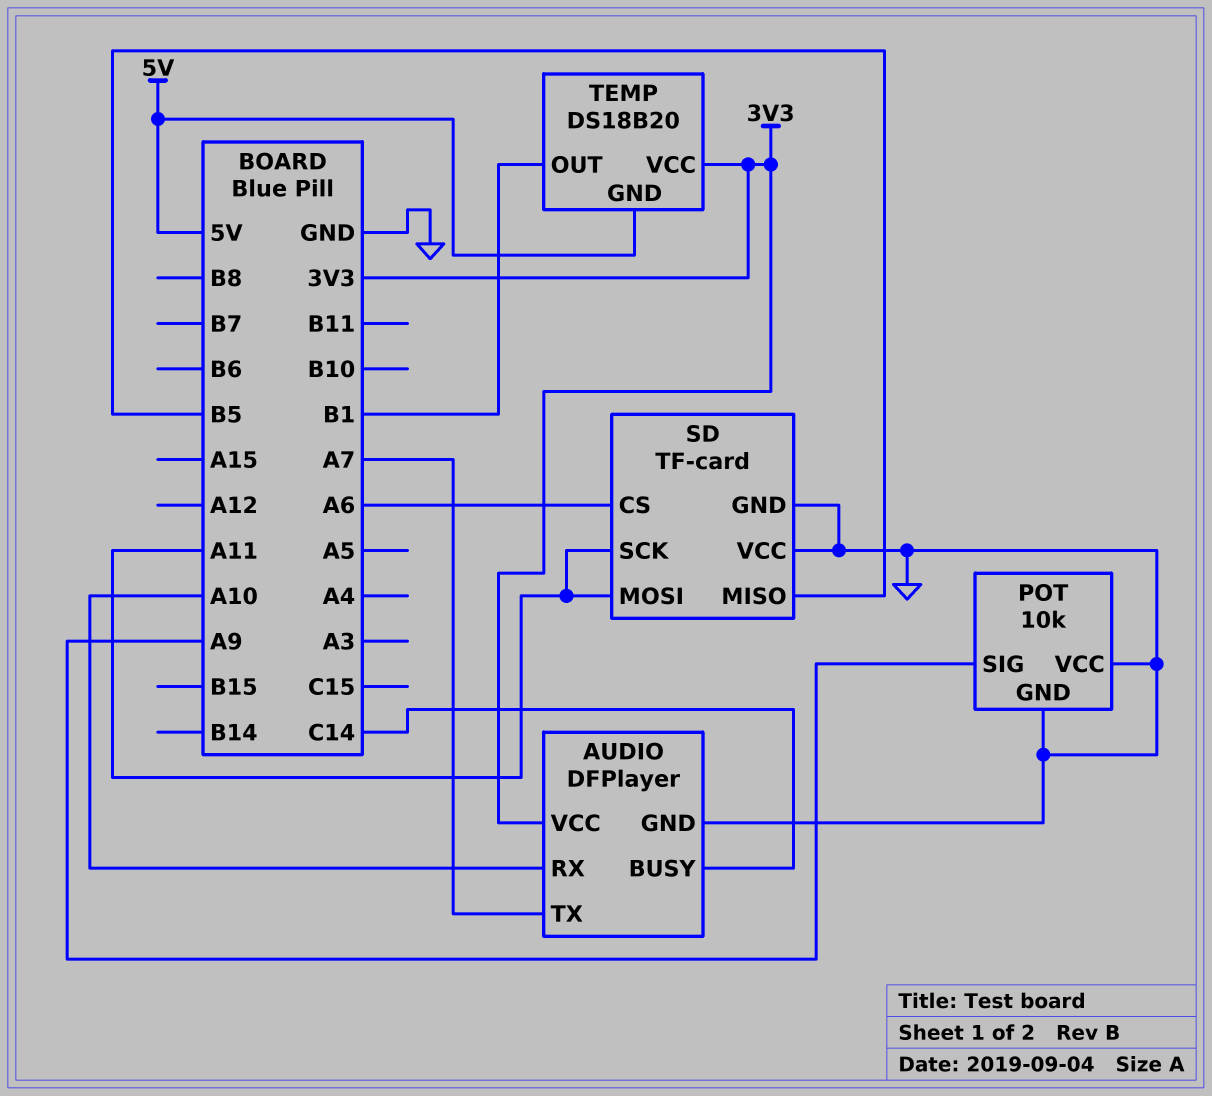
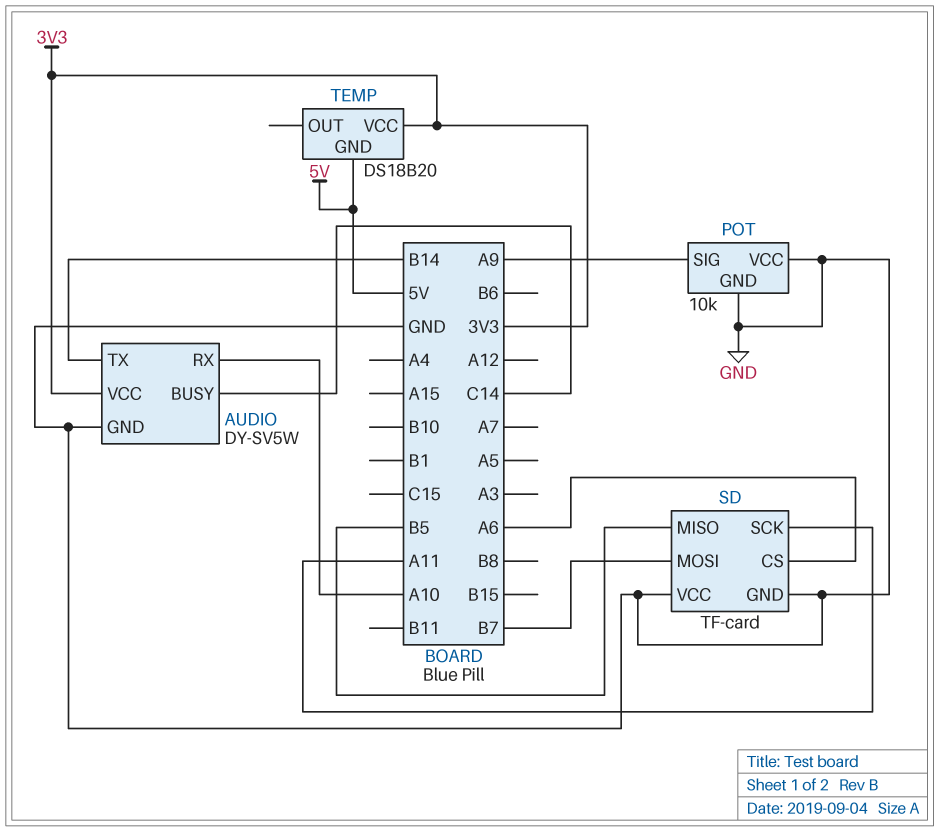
AUDIO: DFPlayer -> DY-SV5W
AUDIO pin TX: A7 -> B14
SD pin MOSI: A11 -> B7
TEMP pin OUT: B1 -> none

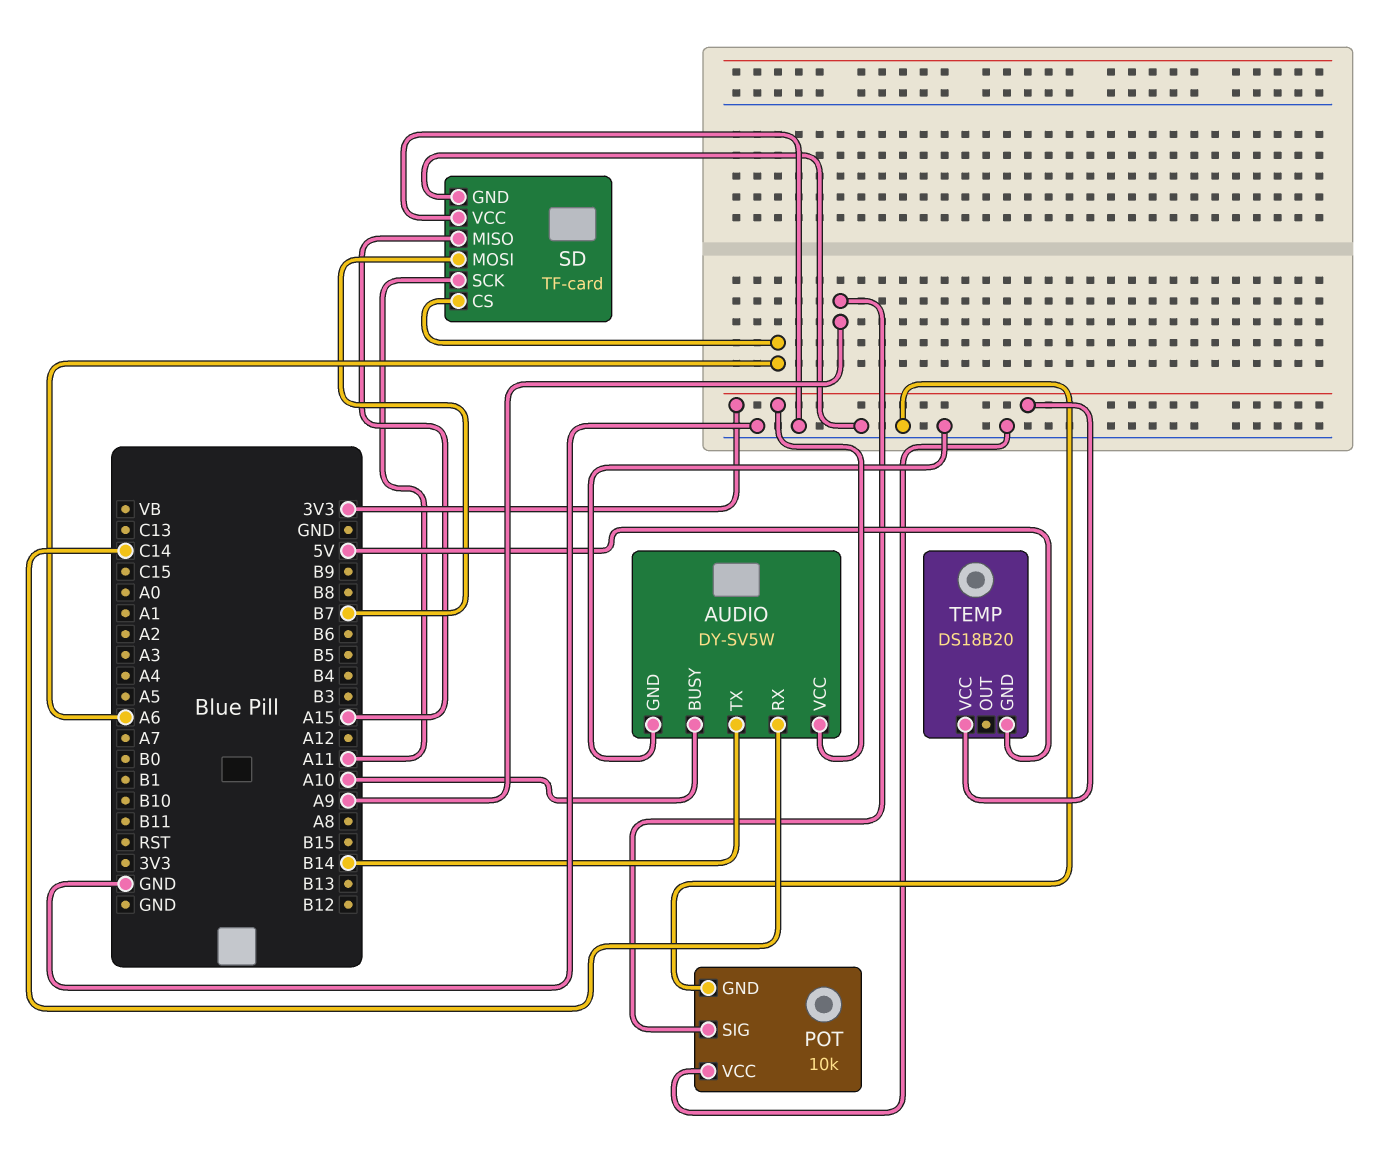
AUDIO pin BUSY: C14 -> A10
AUDIO pin RX: A10 -> C14
SD pin MISO: B5 -> A15

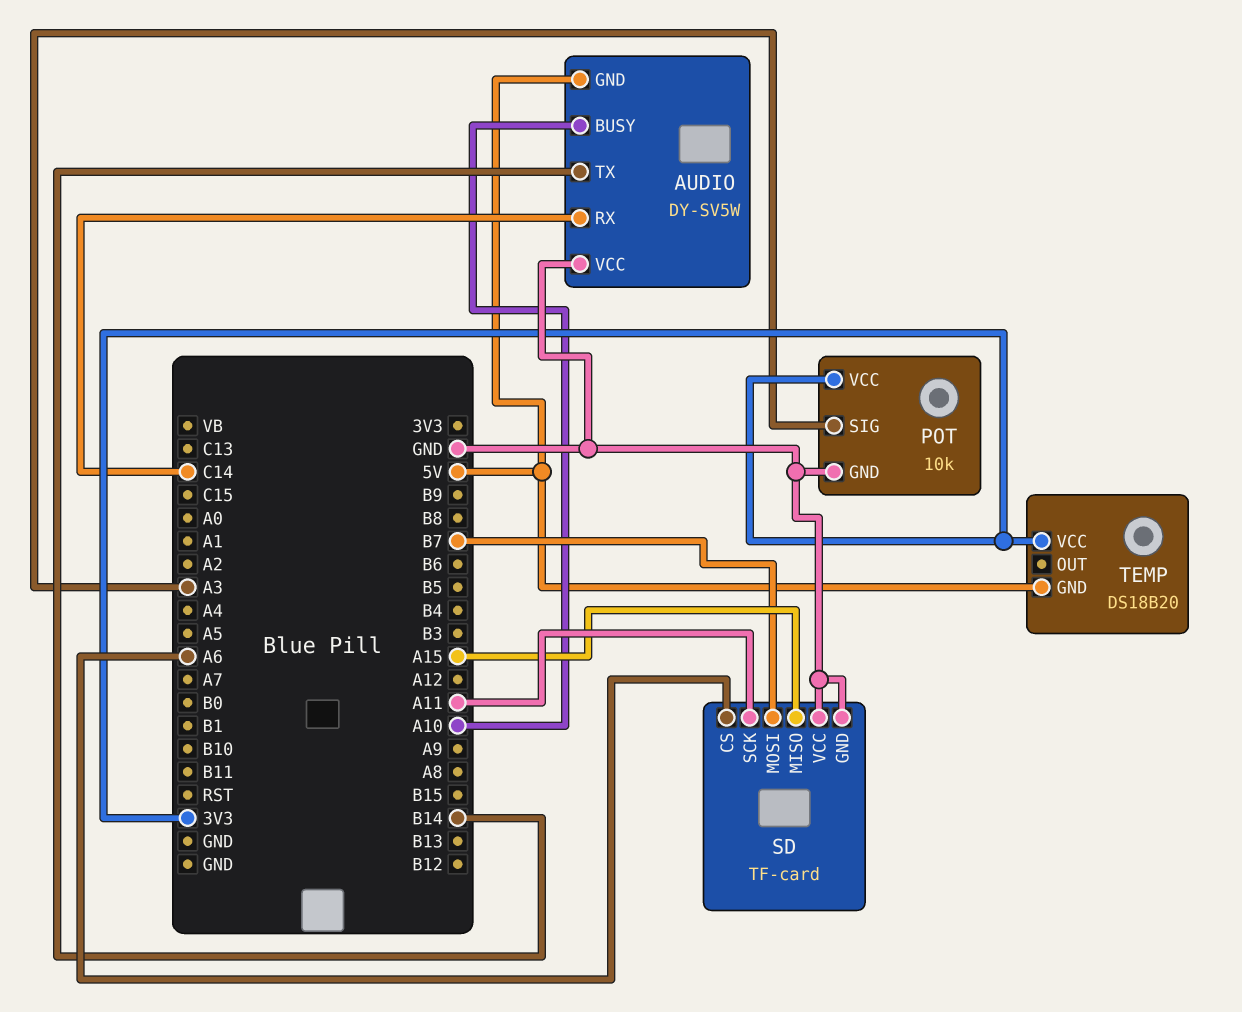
AUDIO pin GND: GND -> 5V
AUDIO pin VCC: 3V3 -> GND
POT pin SIG: A9 -> A3
POT pin VCC: GND -> 3V3

